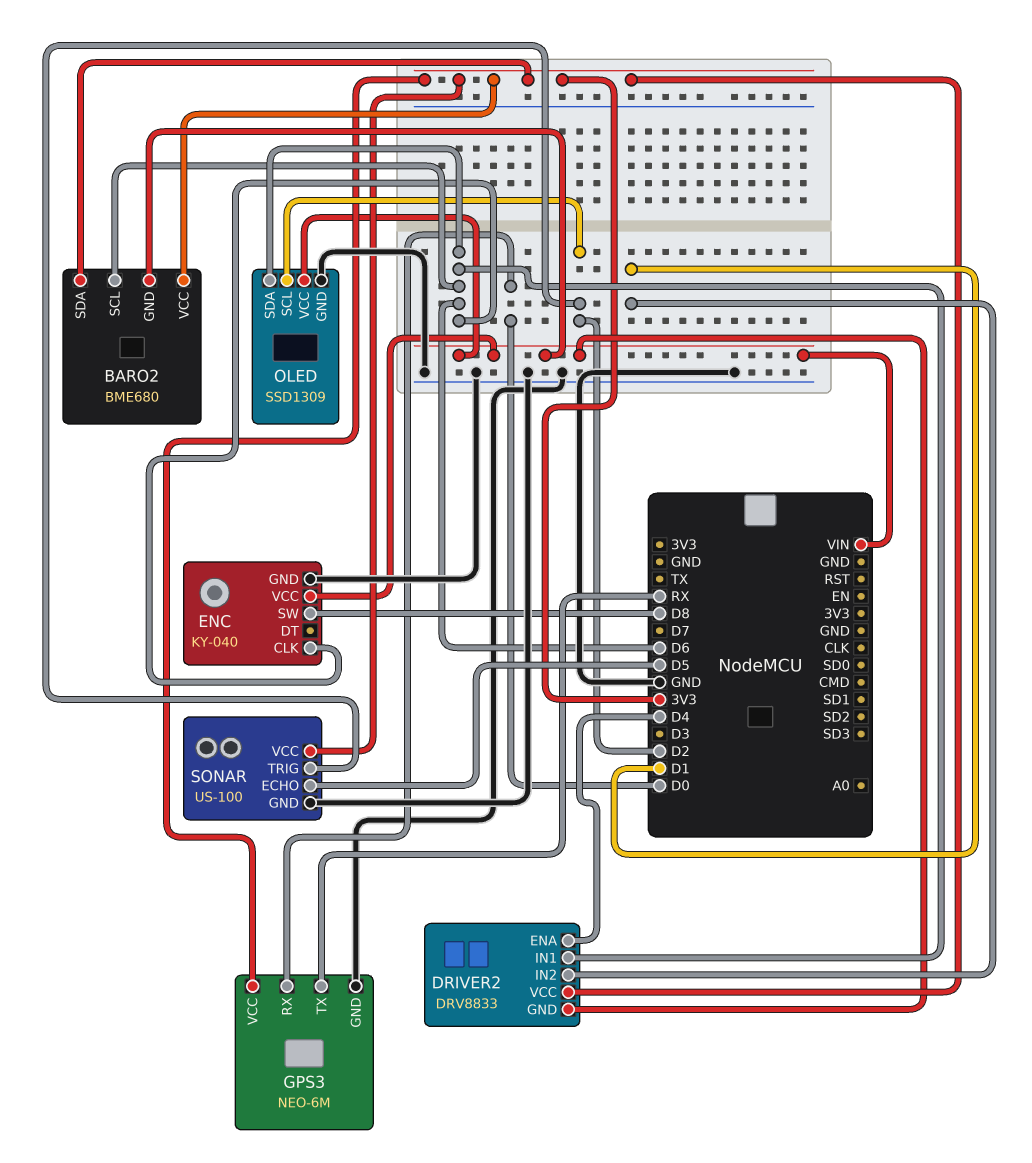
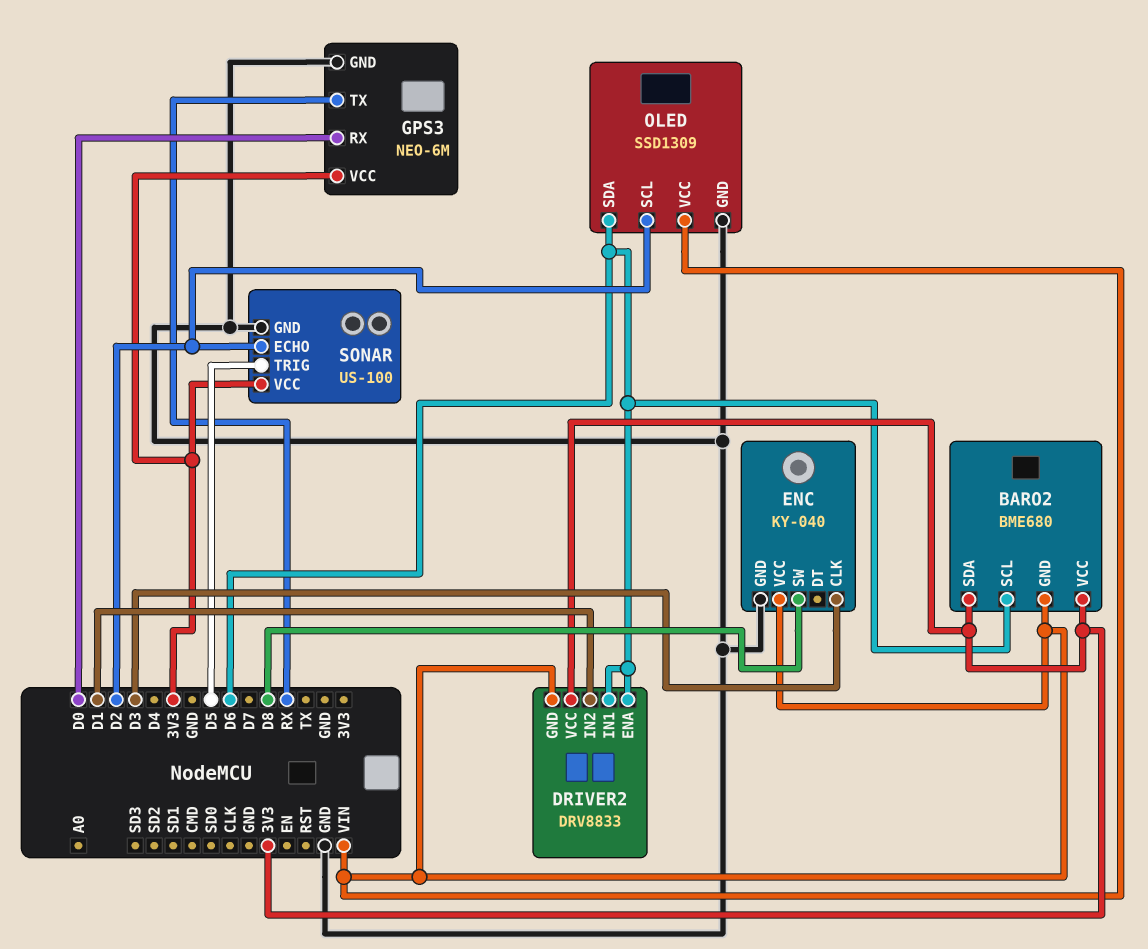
DRIVER2 pin ENA: D4 -> D6
ENC pin CLK: D6 -> D3
SONAR pin ECHO: D5 -> D2
SONAR pin TRIG: D2 -> D5

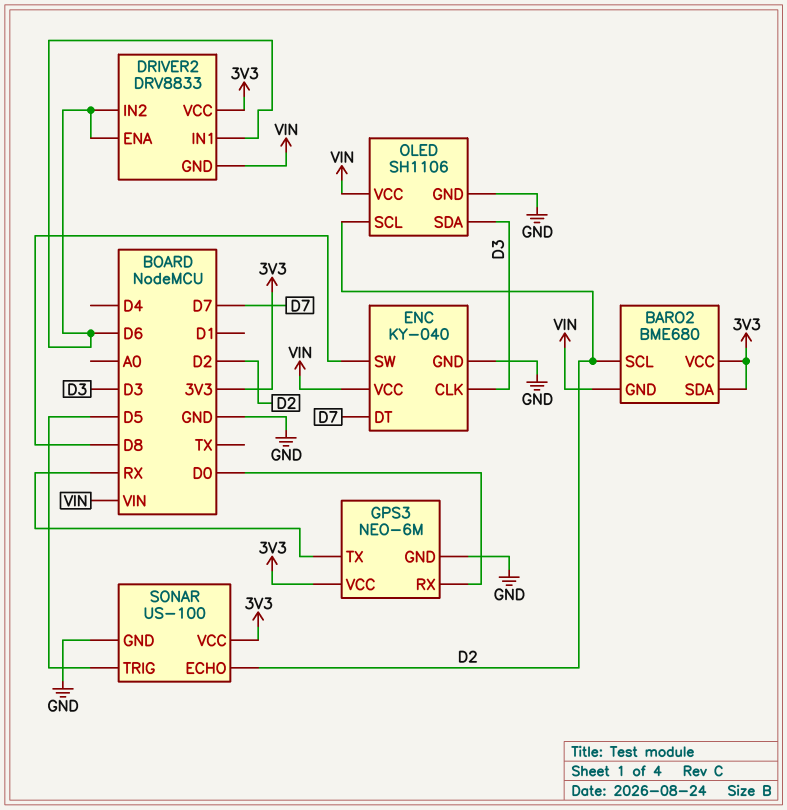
BARO2 pin SCL: D6 -> D2
DRIVER2 pin IN2: D1 -> D6
ENC pin DT: none -> D7
OLED: SSD1309 -> SH1106
OLED pin SDA: D6 -> D3

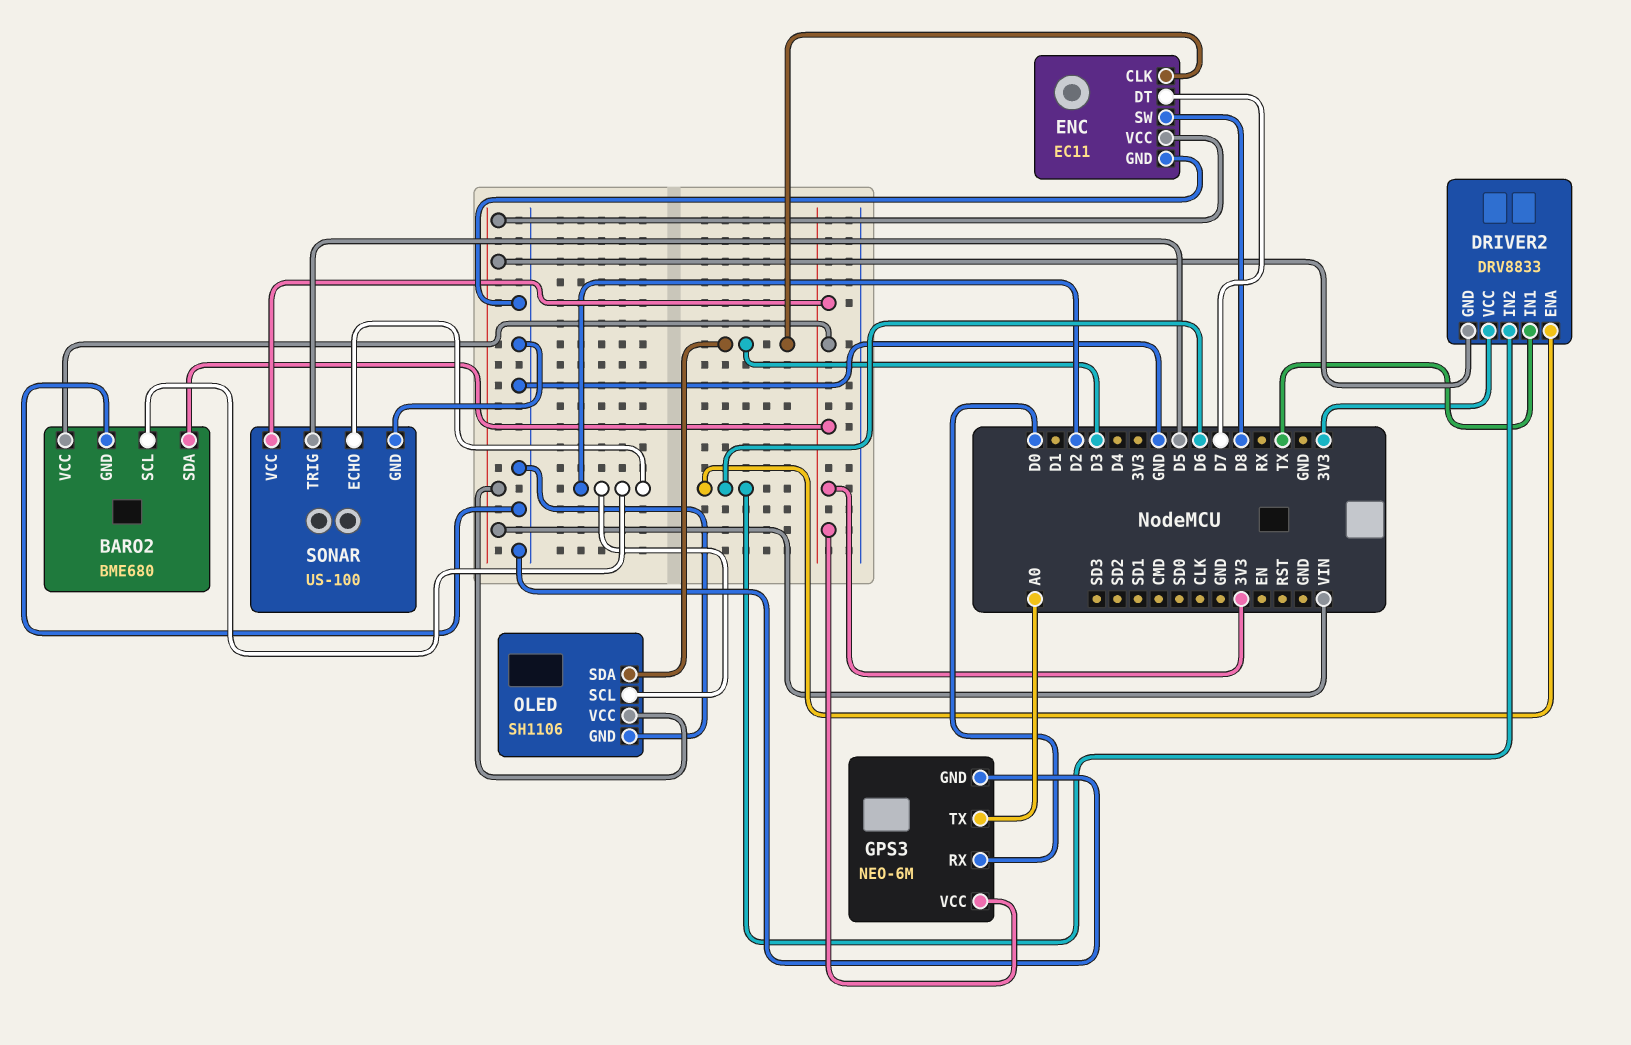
BARO2 pin GND: VIN -> GND
DRIVER2 pin IN1: D6 -> TX
ENC: KY-040 -> EC11
GPS3 pin TX: RX -> A0

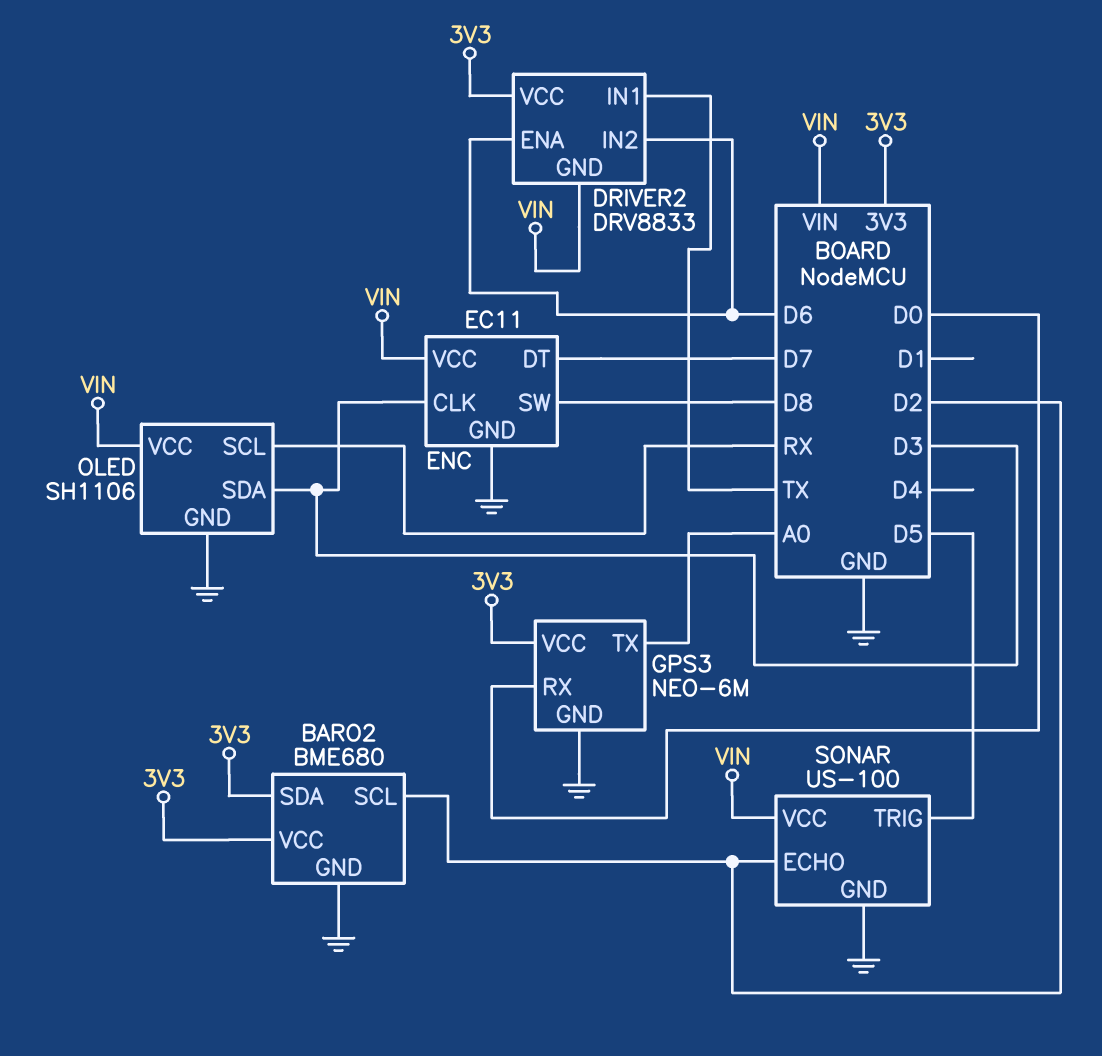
OLED pin SCL: D2 -> RX
SONAR pin VCC: 3V3 -> VIN

